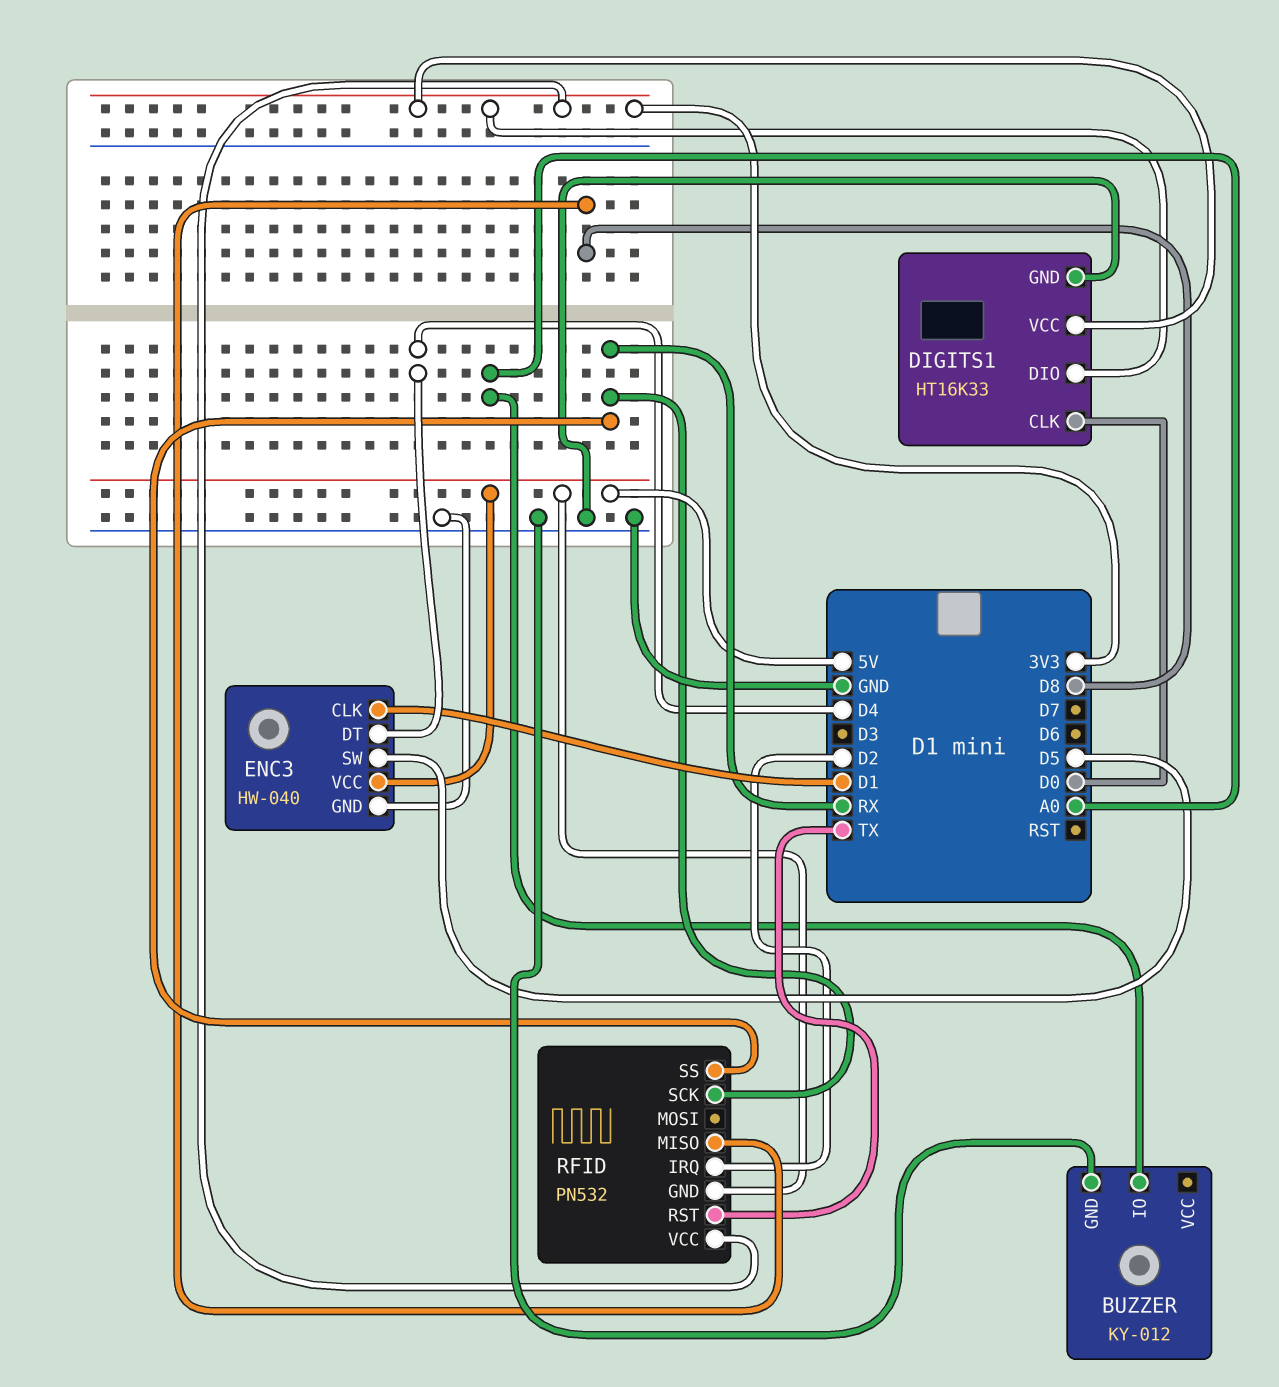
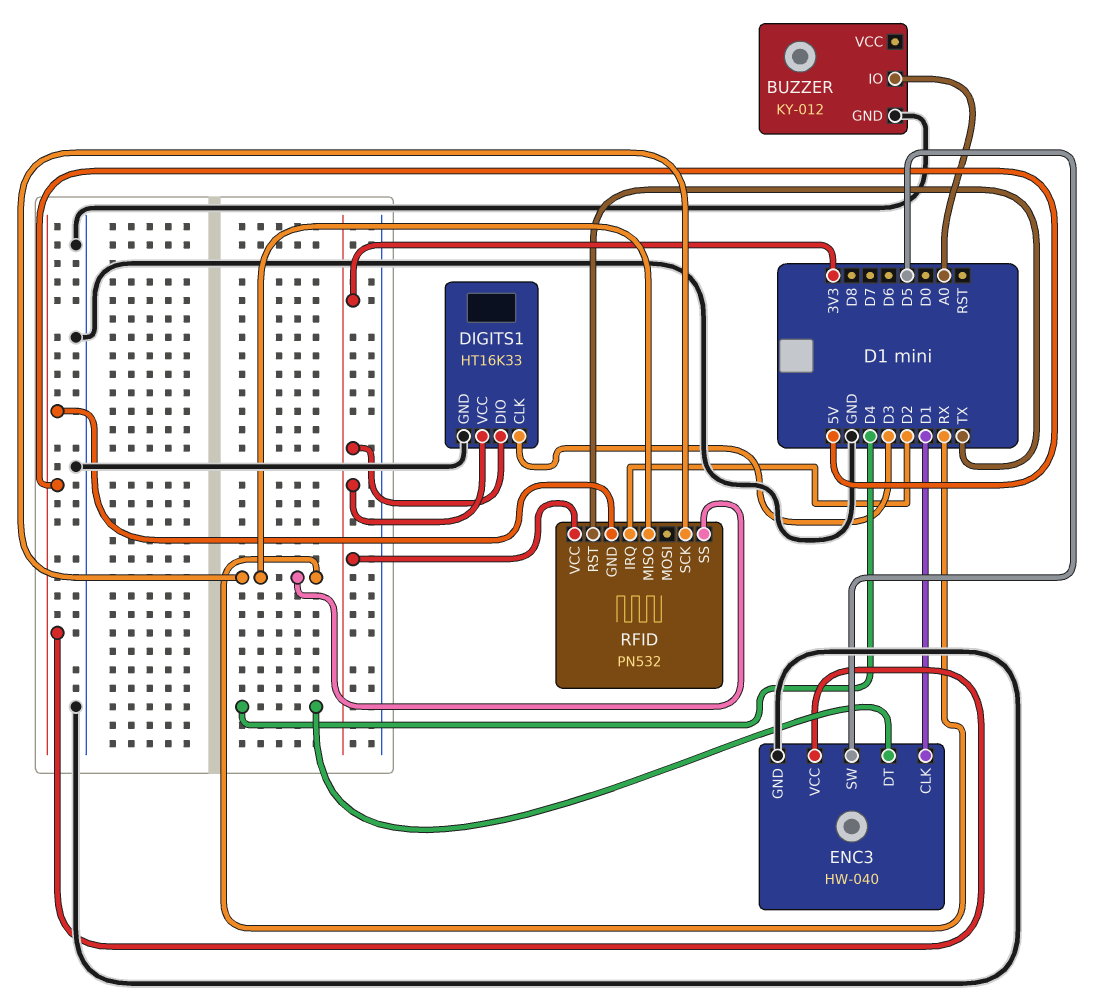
DIGITS1 pin CLK: D0 -> D3
RFID pin MISO: D8 -> RX

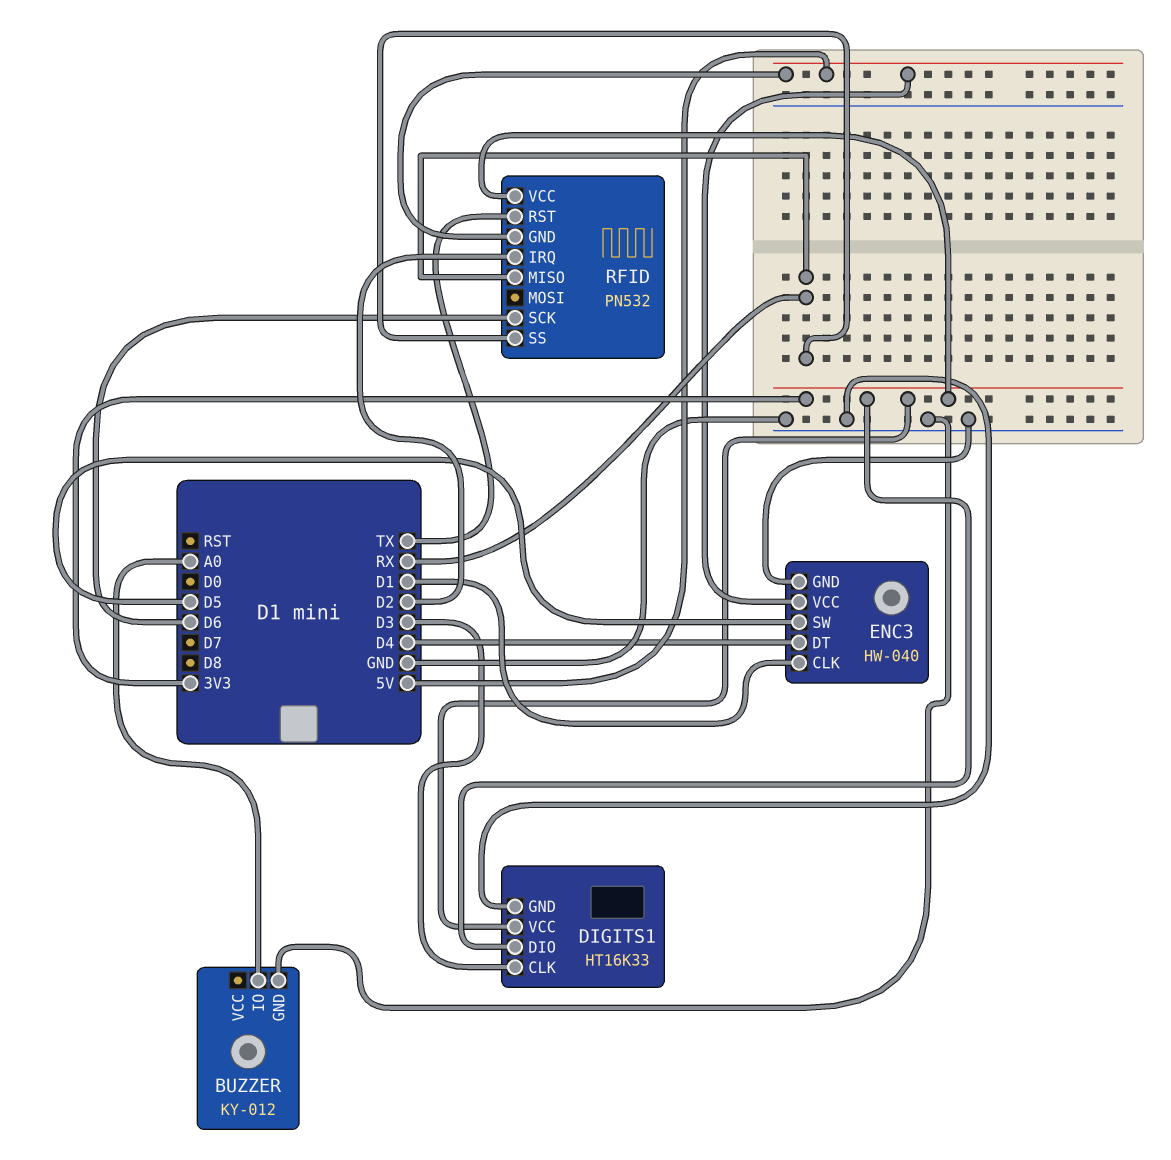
RFID pin SCK: RX -> D6

